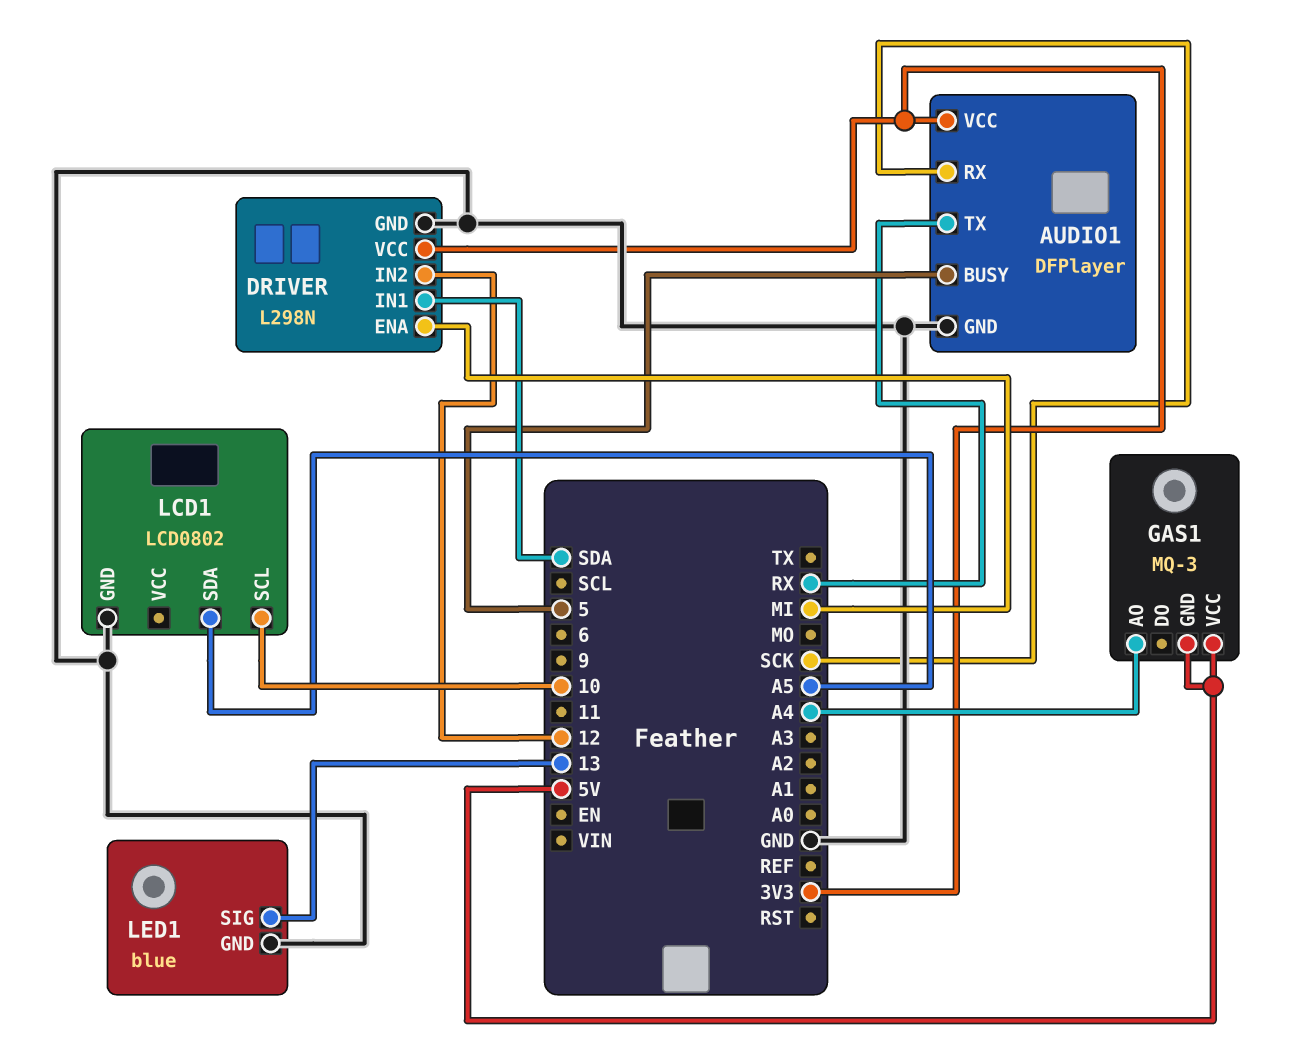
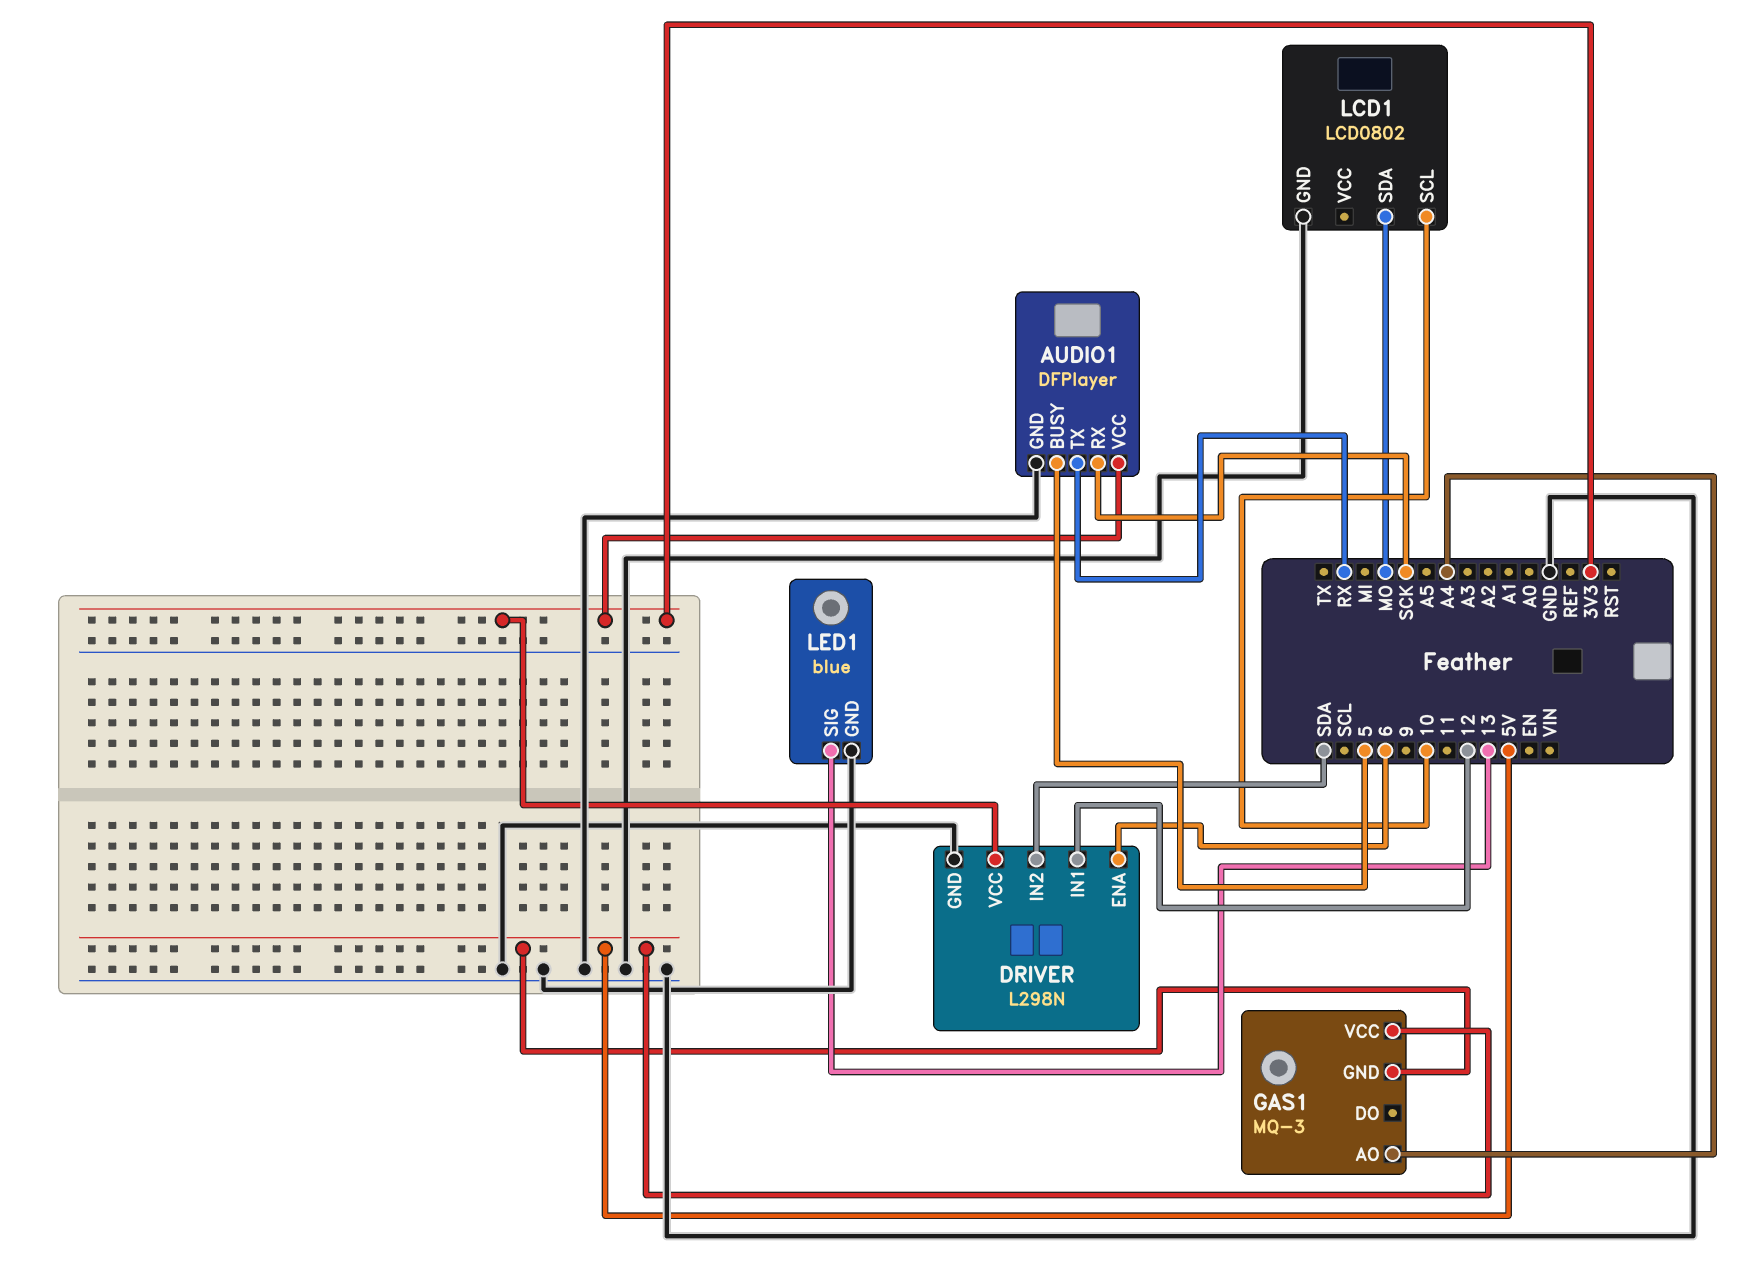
DRIVER pin ENA: MI -> 6
DRIVER pin IN1: SDA -> 12
DRIVER pin IN2: 12 -> SDA
LCD1 pin SDA: A5 -> MO

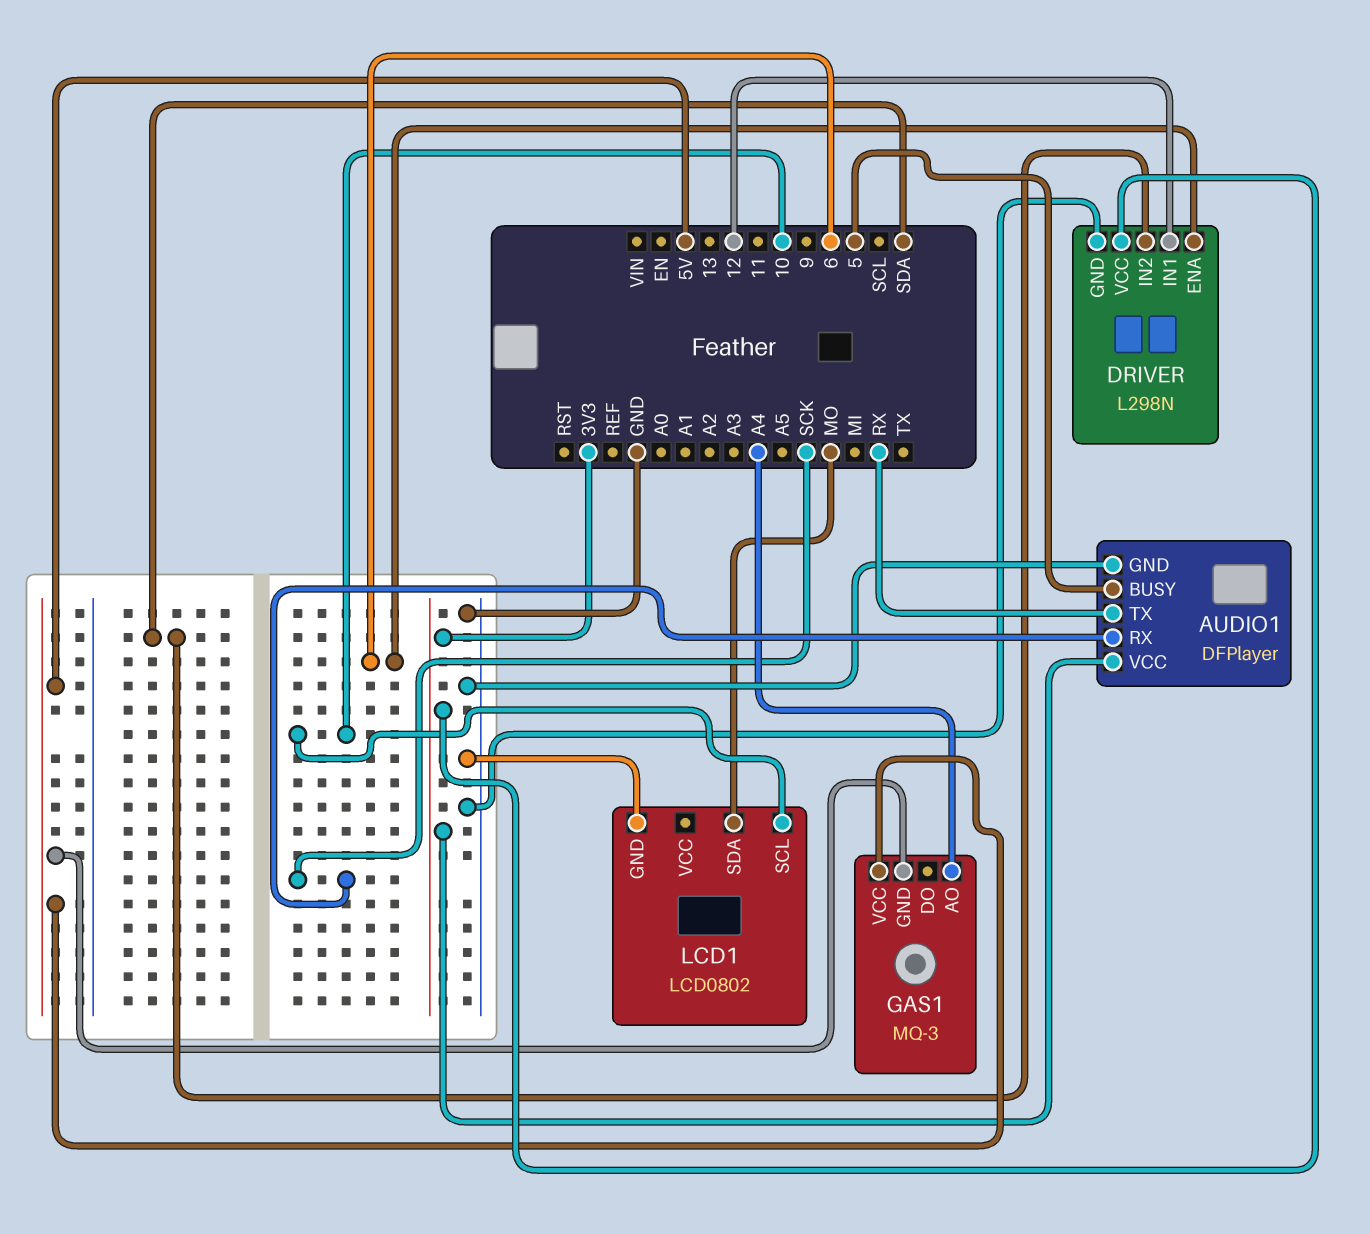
LED1: blue -> none
LED1 pin GND: GND -> none
LED1 pin SIG: 13 -> none

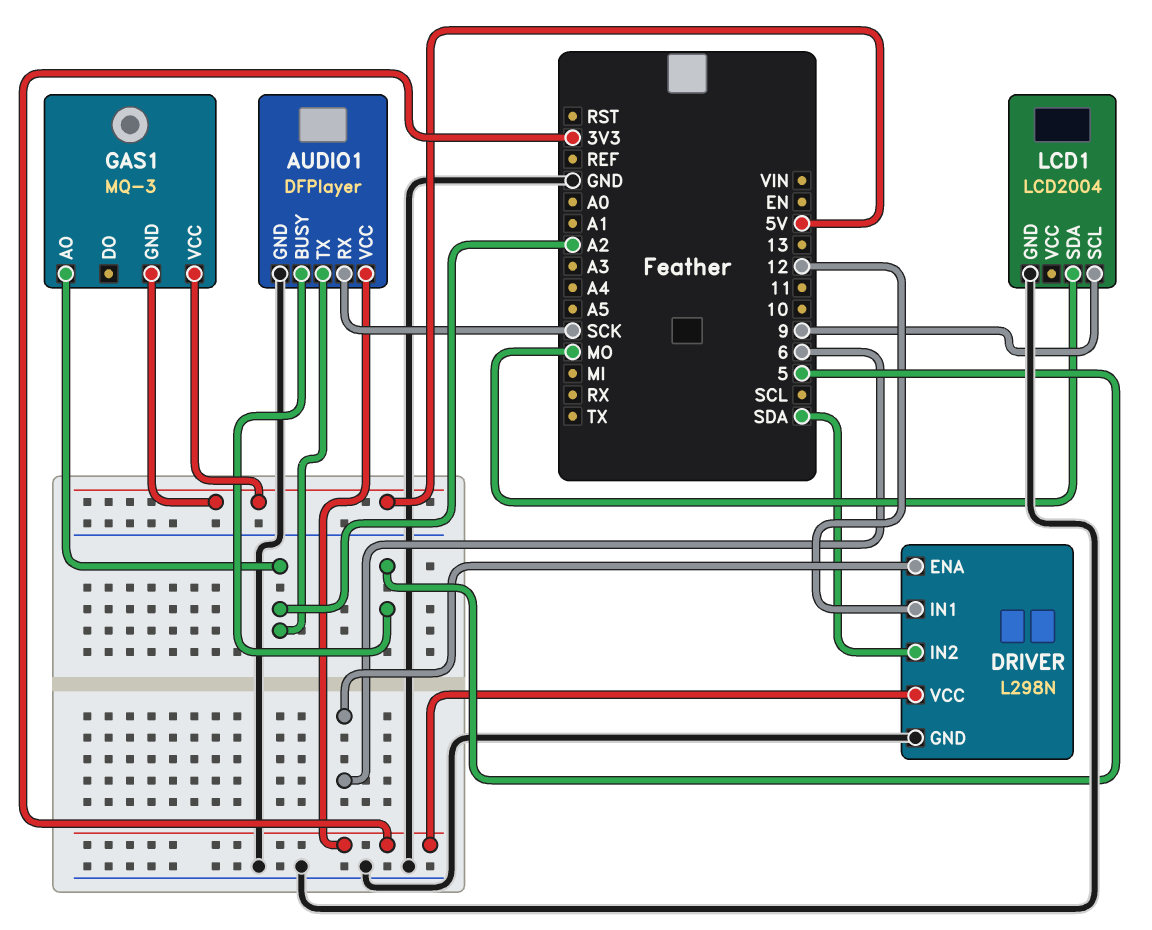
AUDIO1 pin TX: RX -> A2
GAS1 pin AO: A4 -> A2
LCD1: LCD0802 -> LCD2004
LCD1 pin SCL: 10 -> 9

